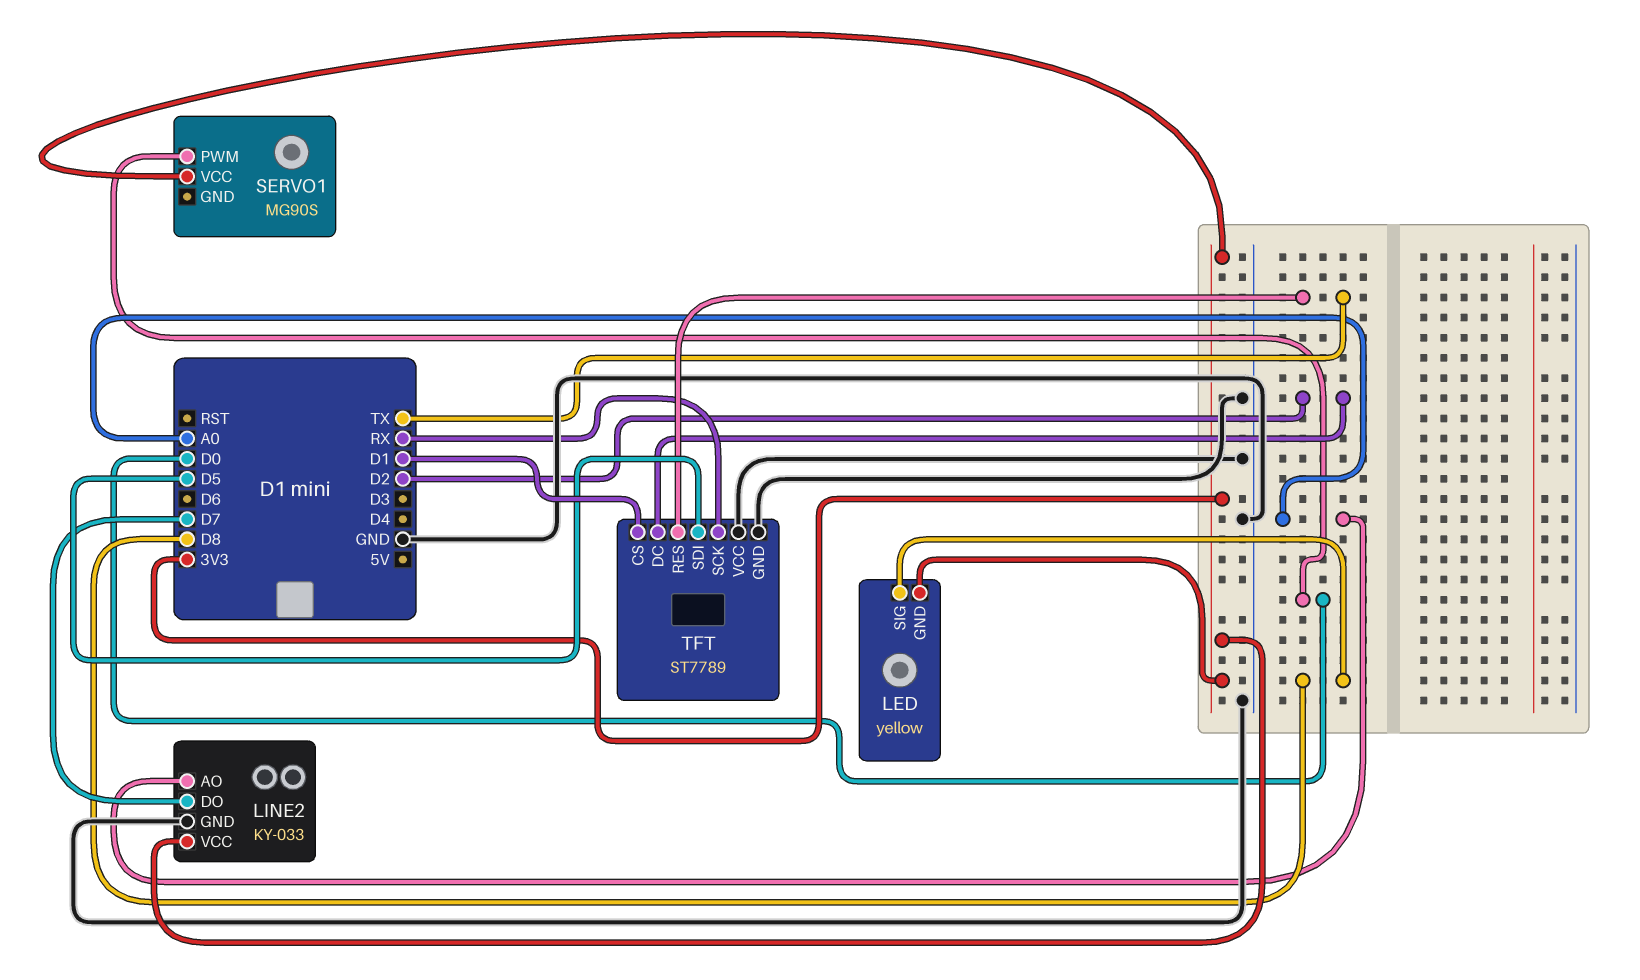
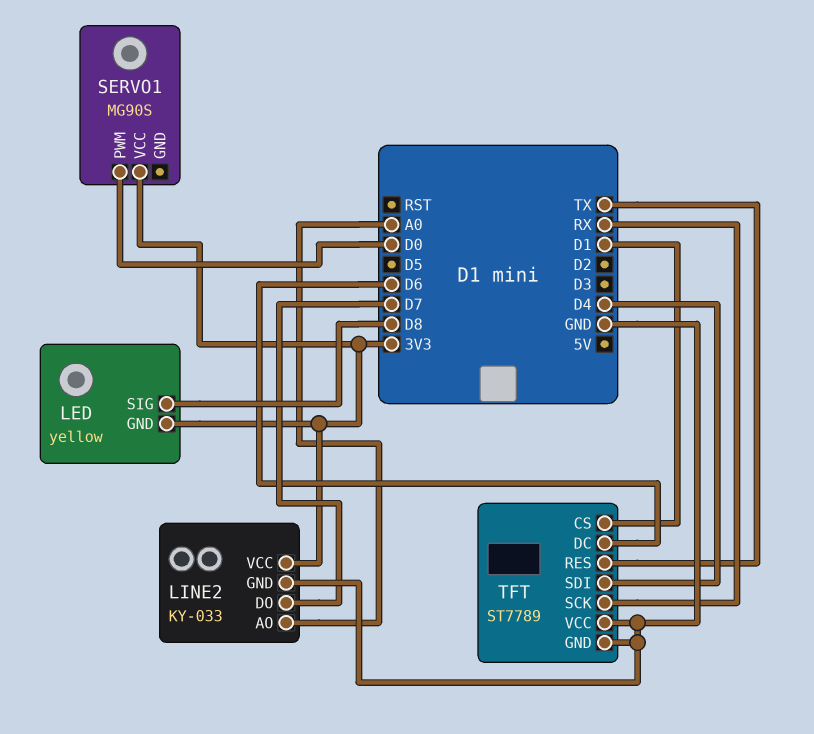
TFT pin DC: D2 -> D6
TFT pin SDI: D5 -> D4

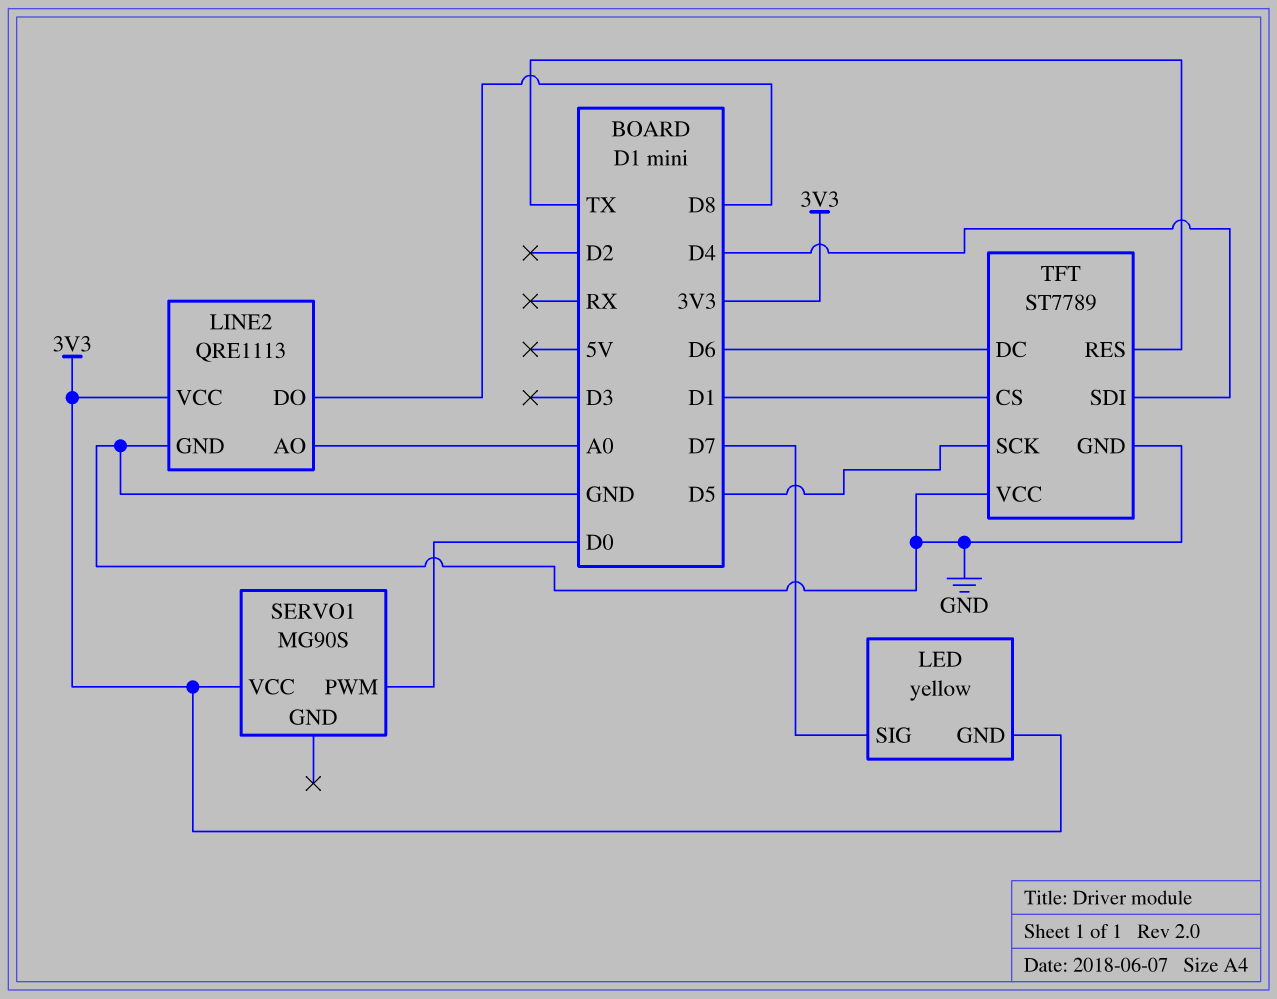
LED pin SIG: D8 -> D7
LINE2: KY-033 -> QRE1113
LINE2 pin DO: D7 -> D8
TFT pin SCK: RX -> D5

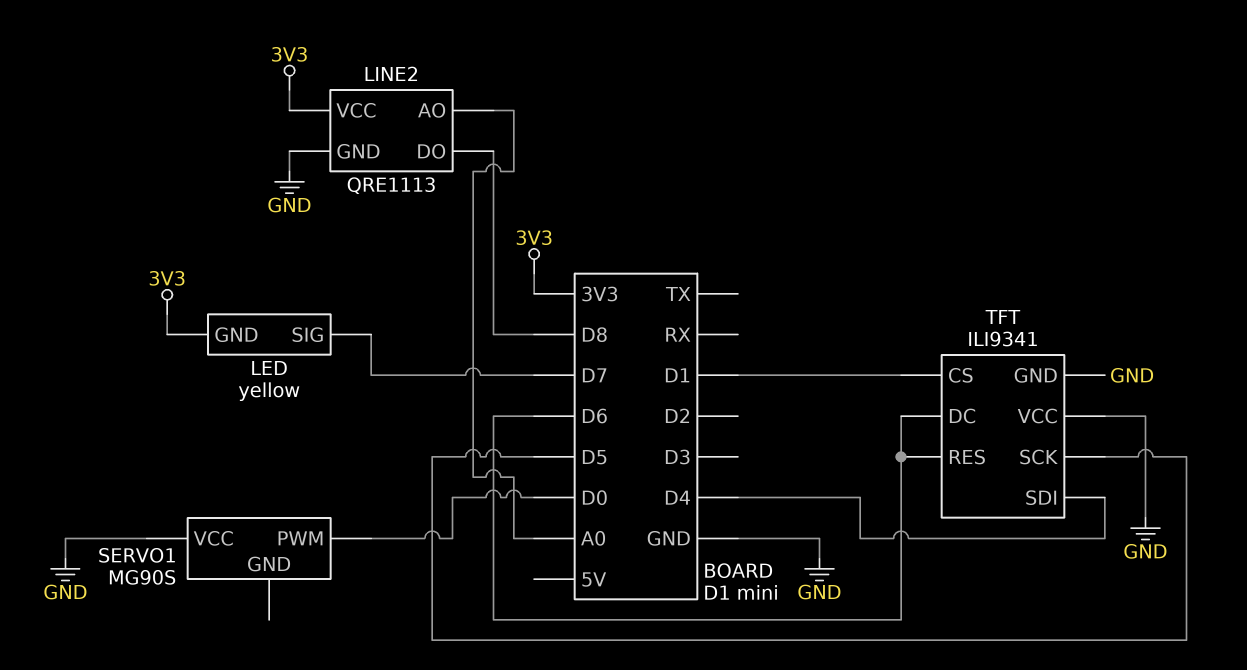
SERVO1 pin VCC: 3V3 -> GND
TFT: ST7789 -> ILI9341
TFT pin RES: TX -> D6

